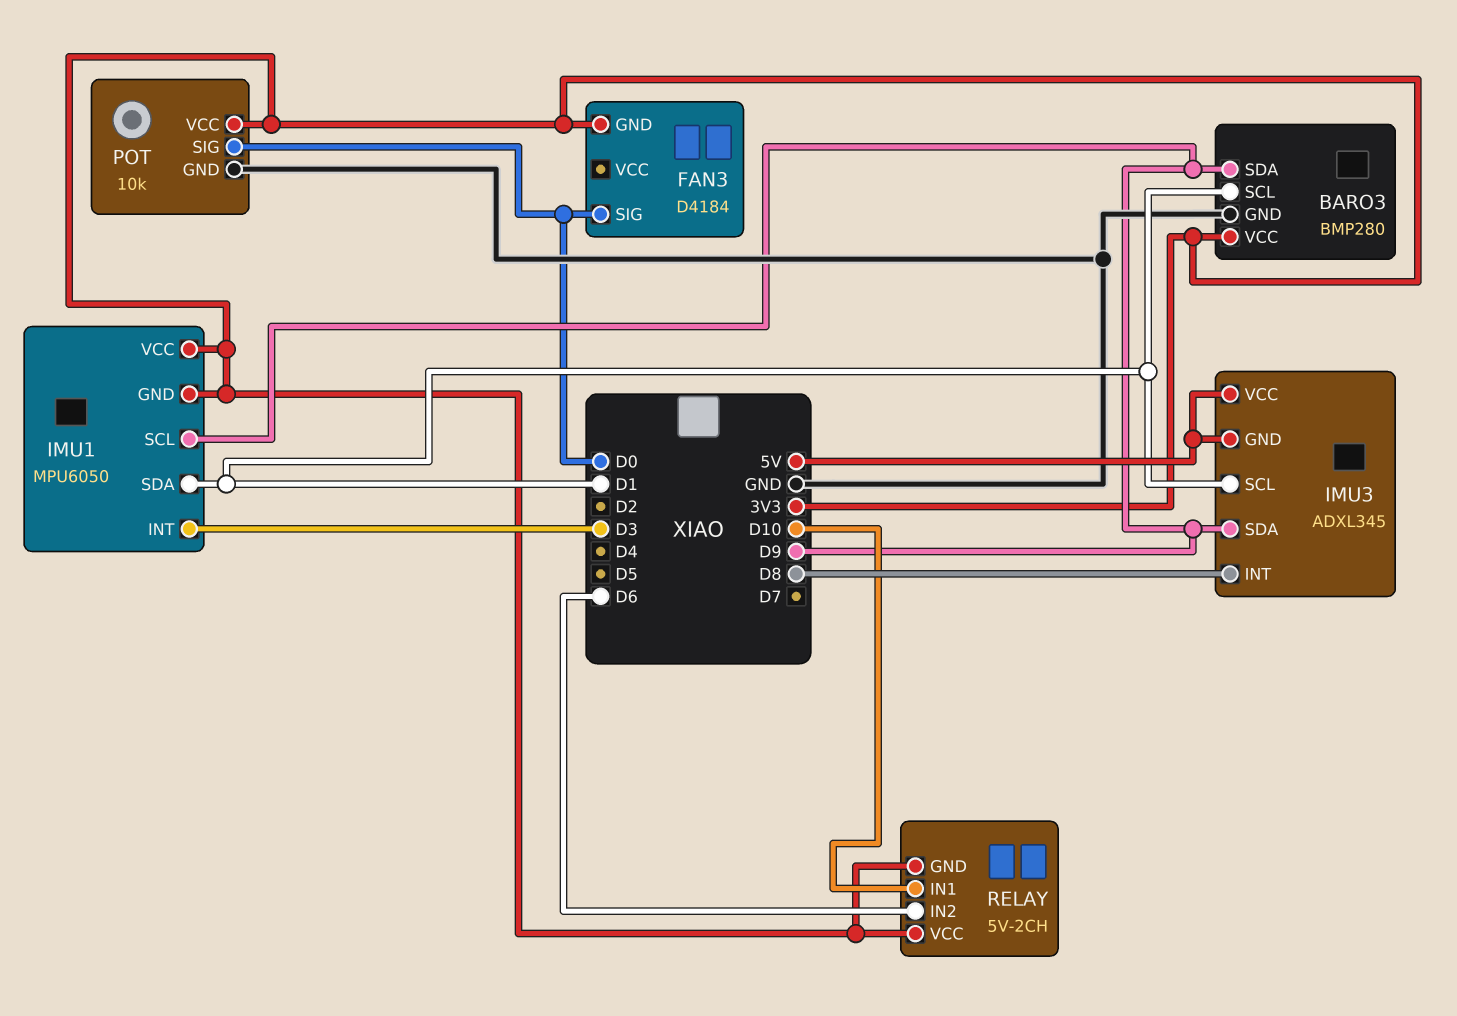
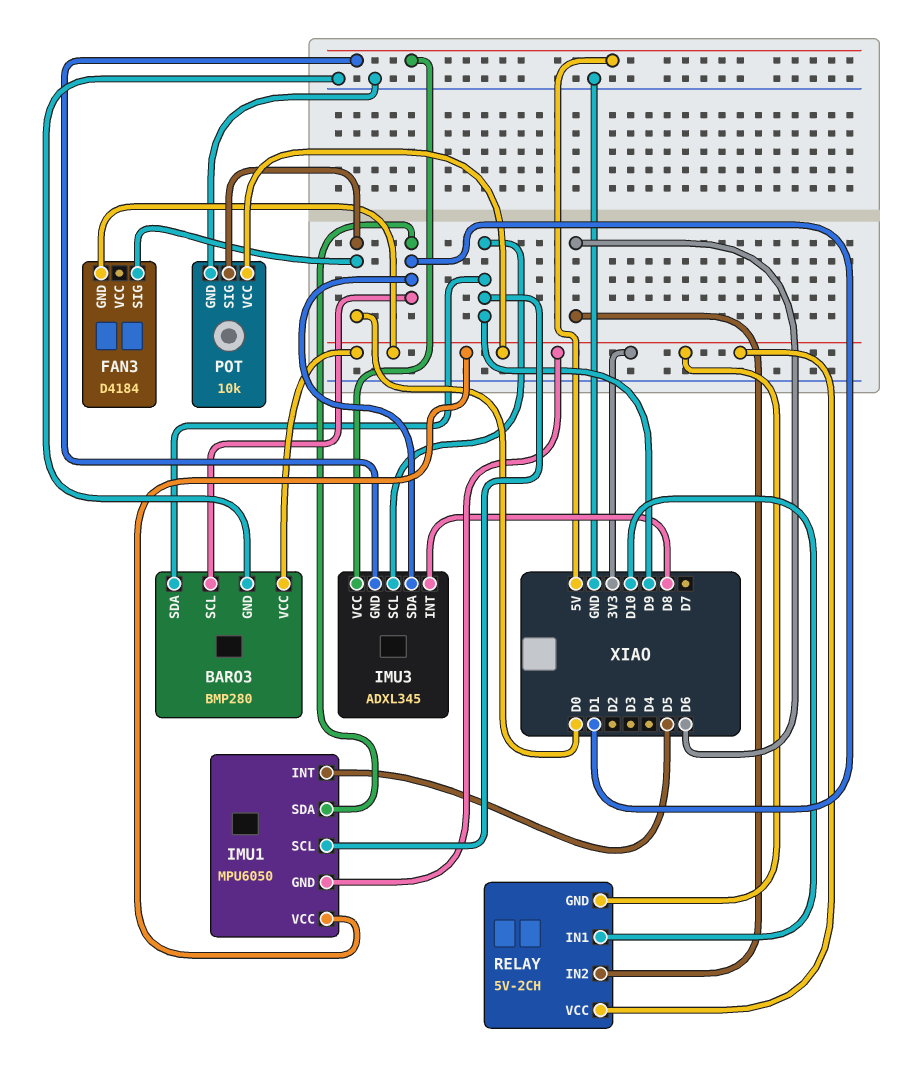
IMU1 pin INT: D3 -> D5
IMU3 pin SCL: D1 -> D9
IMU3 pin SDA: D9 -> D1

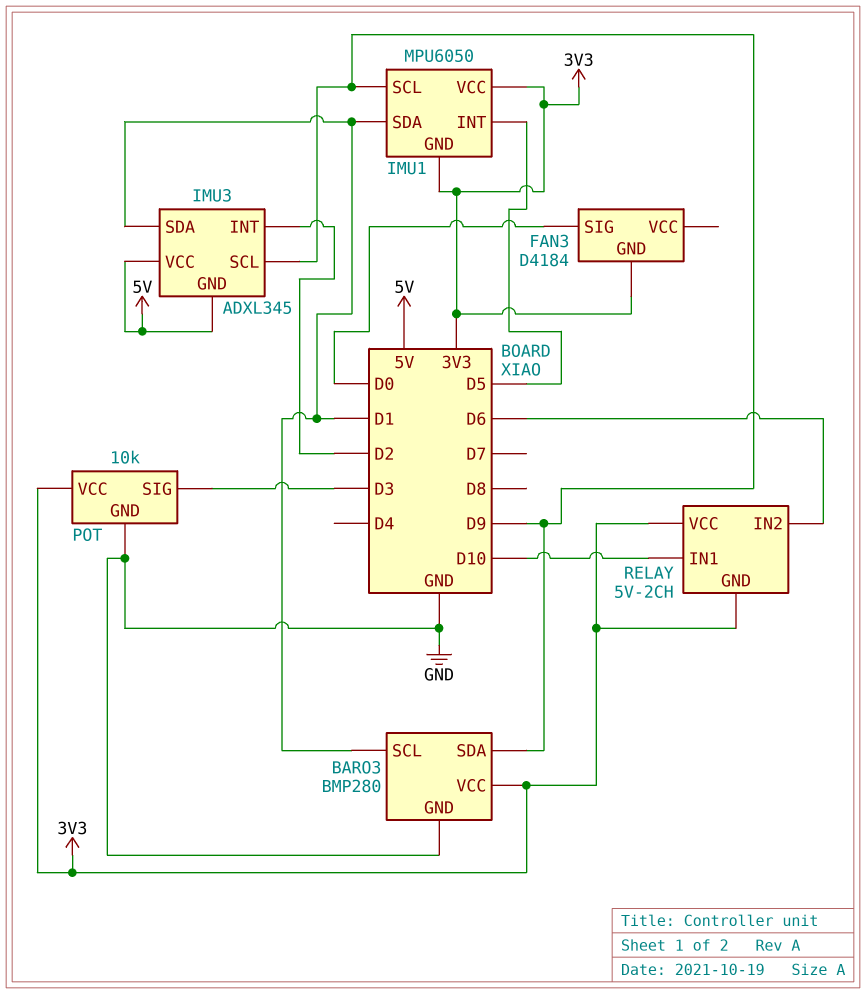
IMU3 pin INT: D8 -> D2
POT pin SIG: D0 -> D3

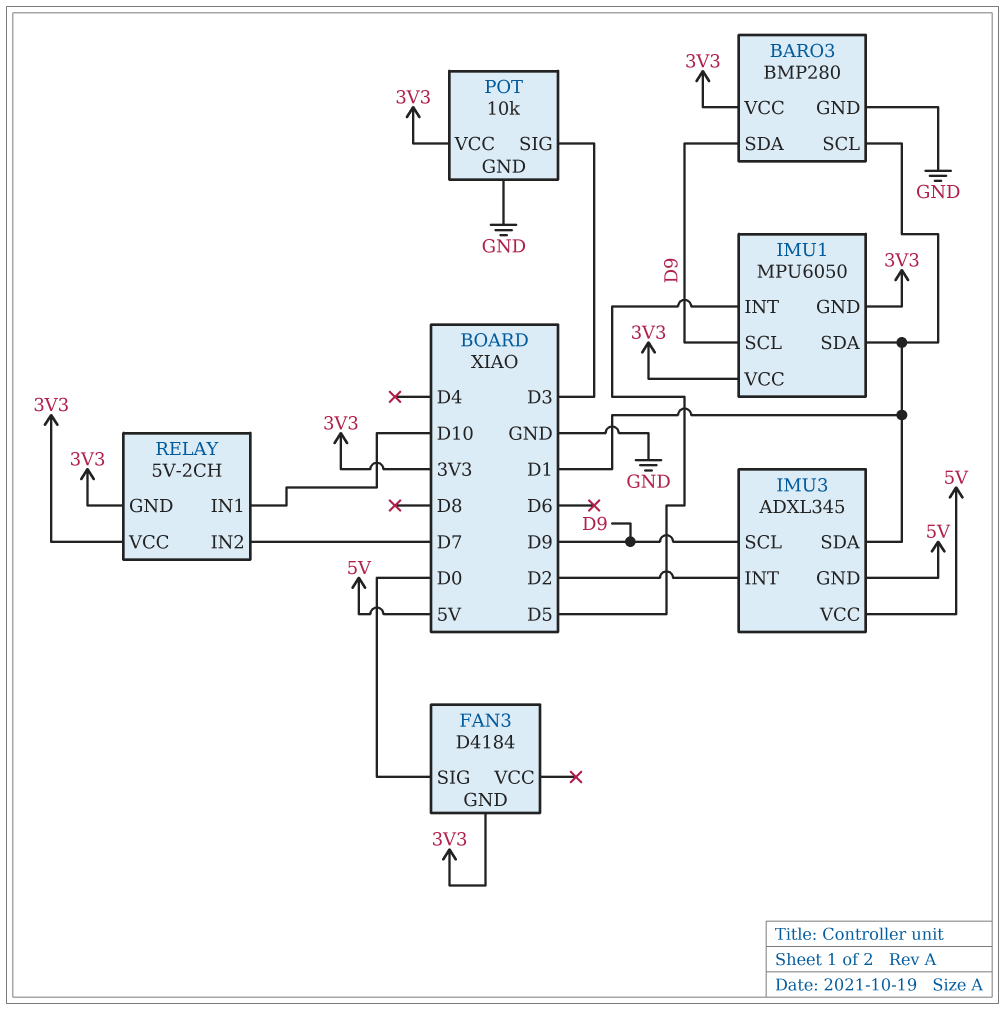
RELAY pin IN2: D6 -> D7

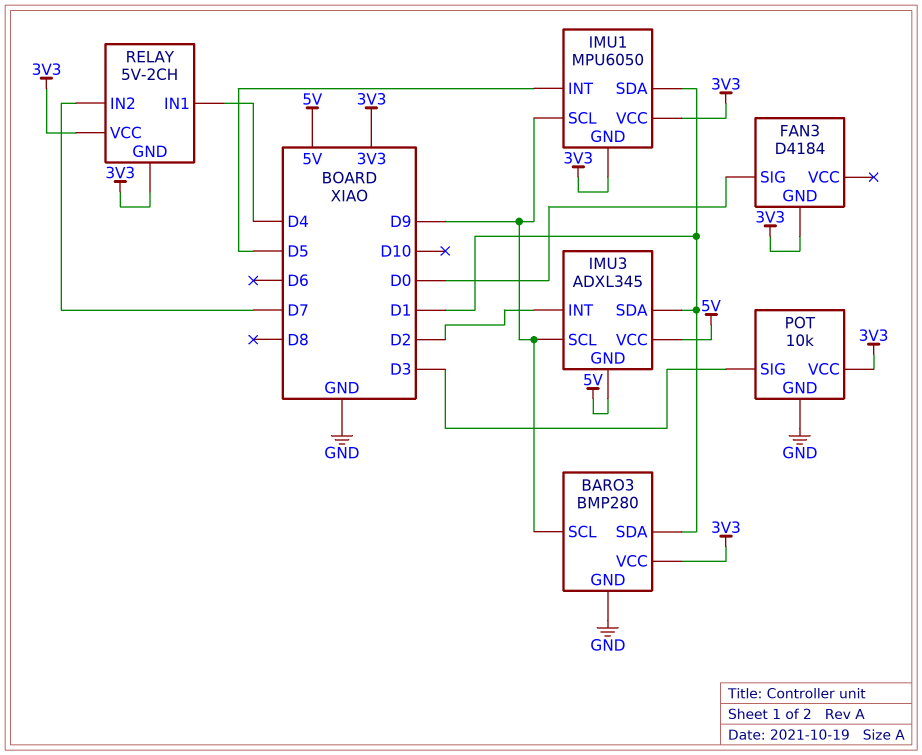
BARO3 pin SCL: D1 -> D9
BARO3 pin SDA: D9 -> D1
RELAY pin IN1: D10 -> D4

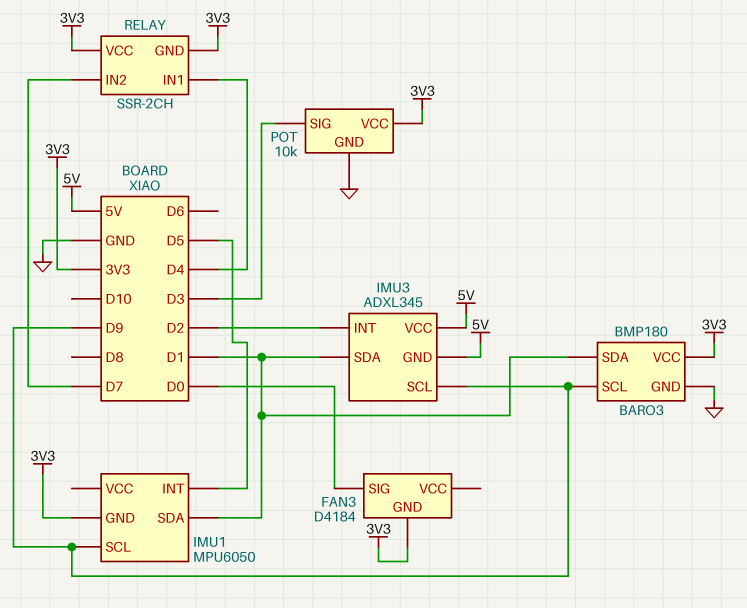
BARO3: BMP280 -> BMP180
IMU1 pin VCC: 3V3 -> none
RELAY: 5V-2CH -> SSR-2CH

